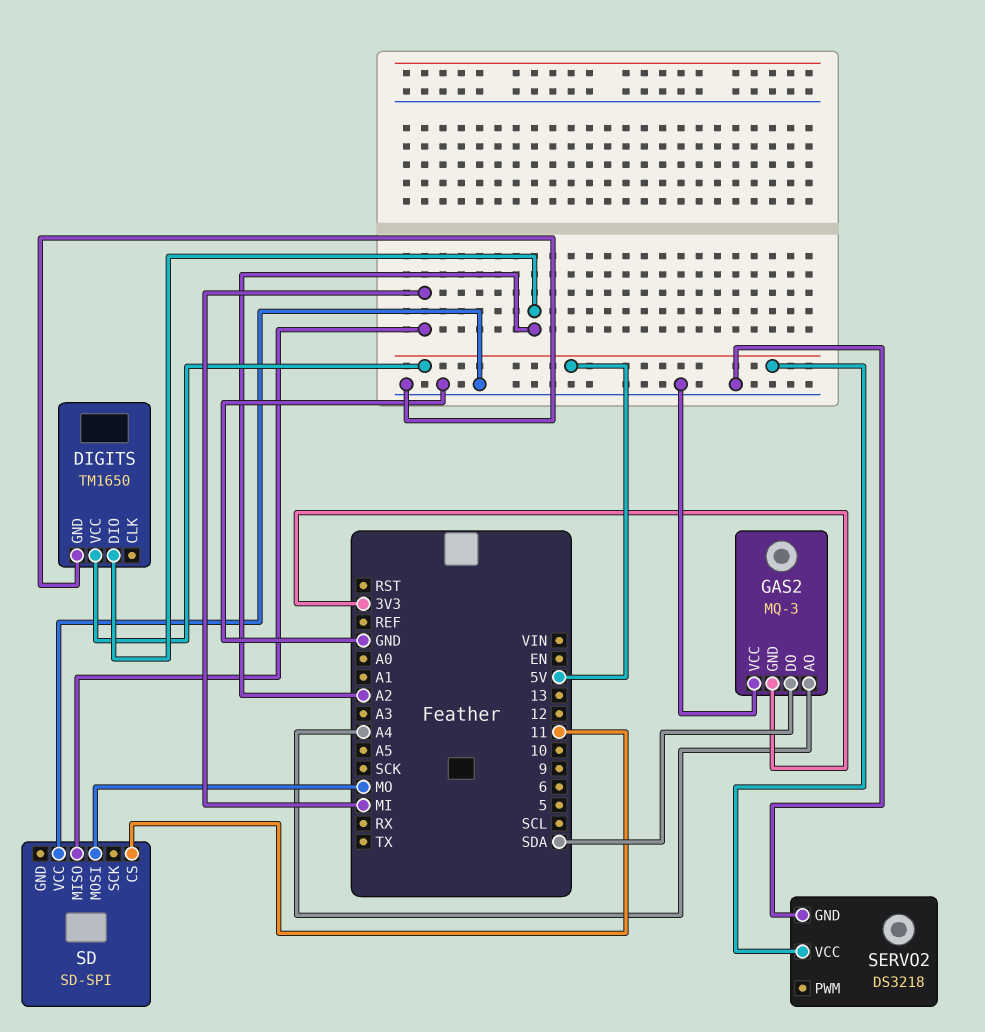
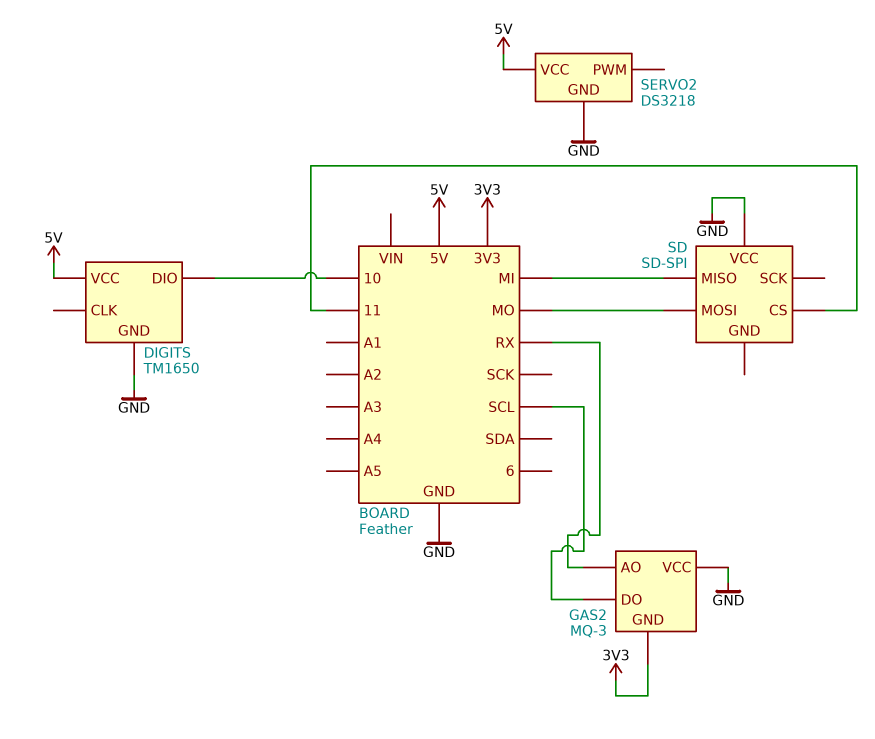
DIGITS pin DIO: A2 -> 10
GAS2 pin AO: A4 -> RX
GAS2 pin DO: SDA -> SCL

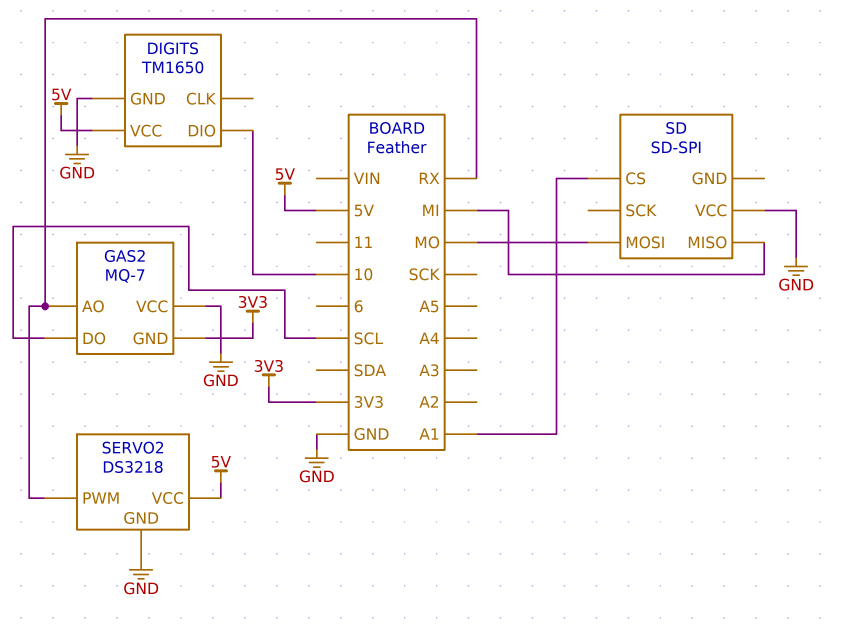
GAS2: MQ-3 -> MQ-7
SD pin CS: 11 -> A1
SERVO2 pin PWM: none -> RX

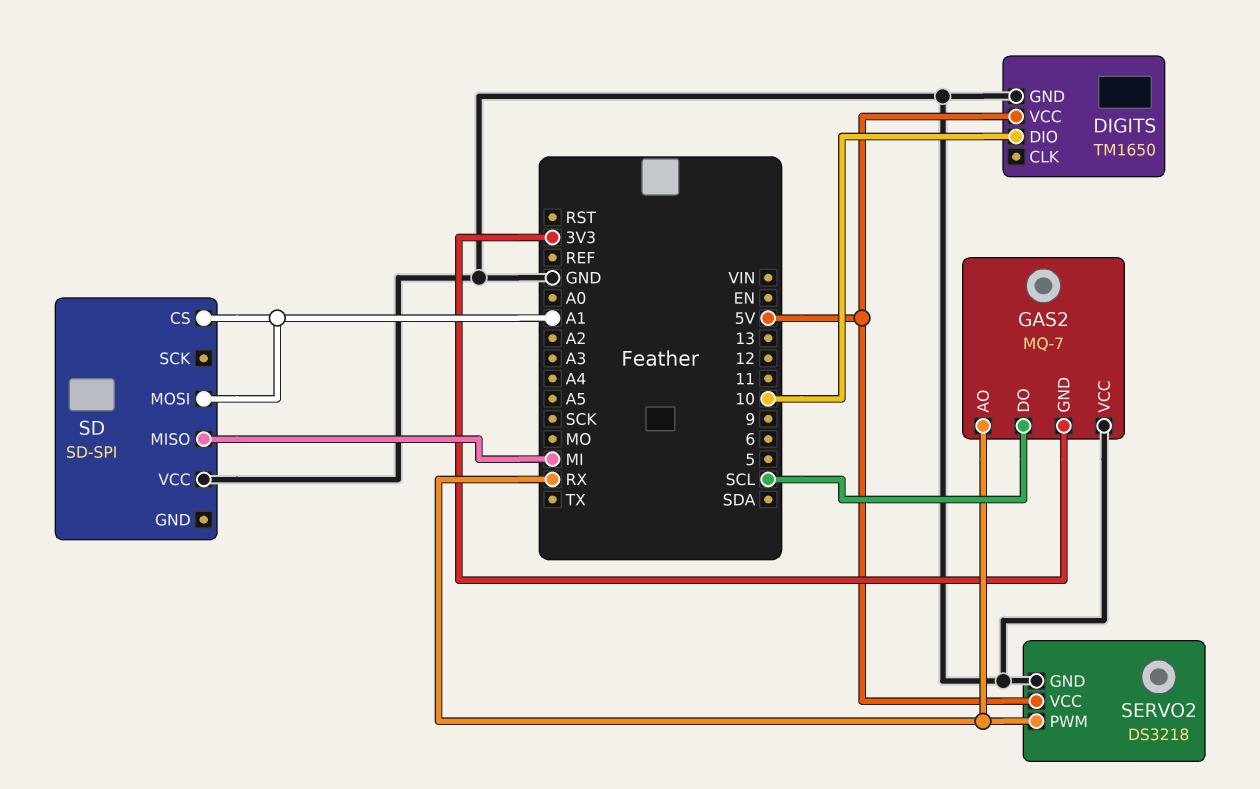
SD pin MOSI: MO -> A1

